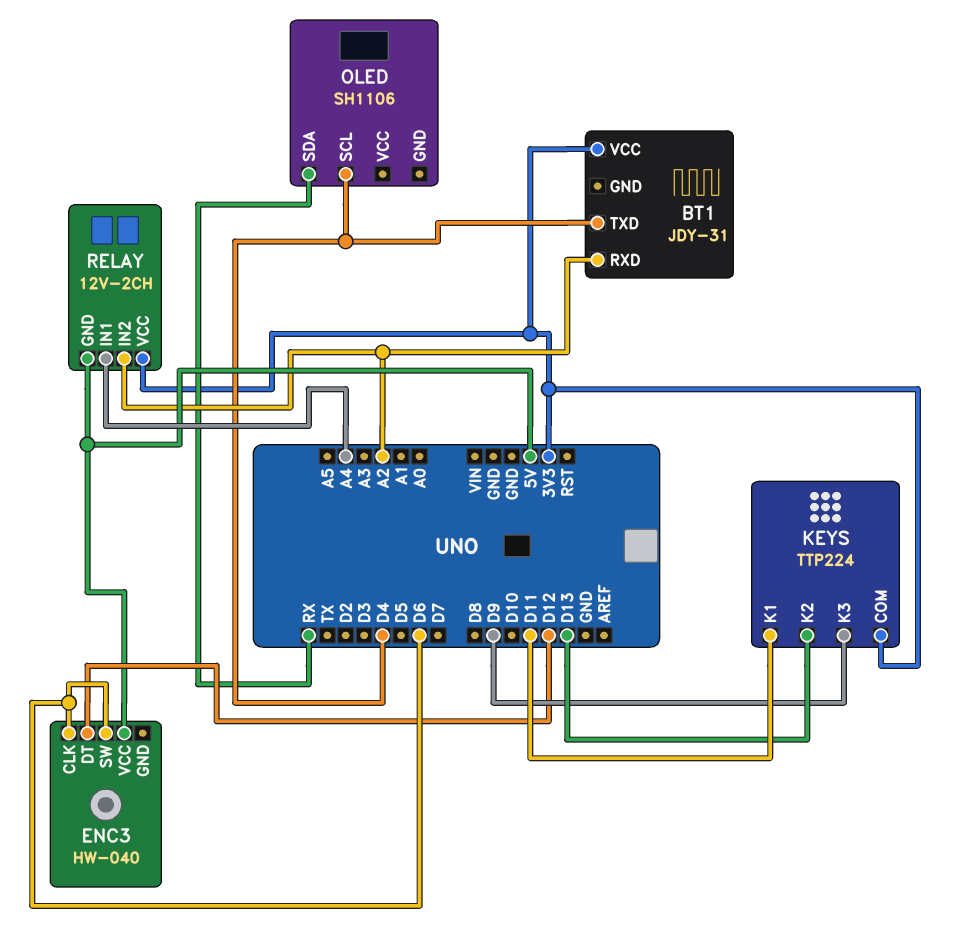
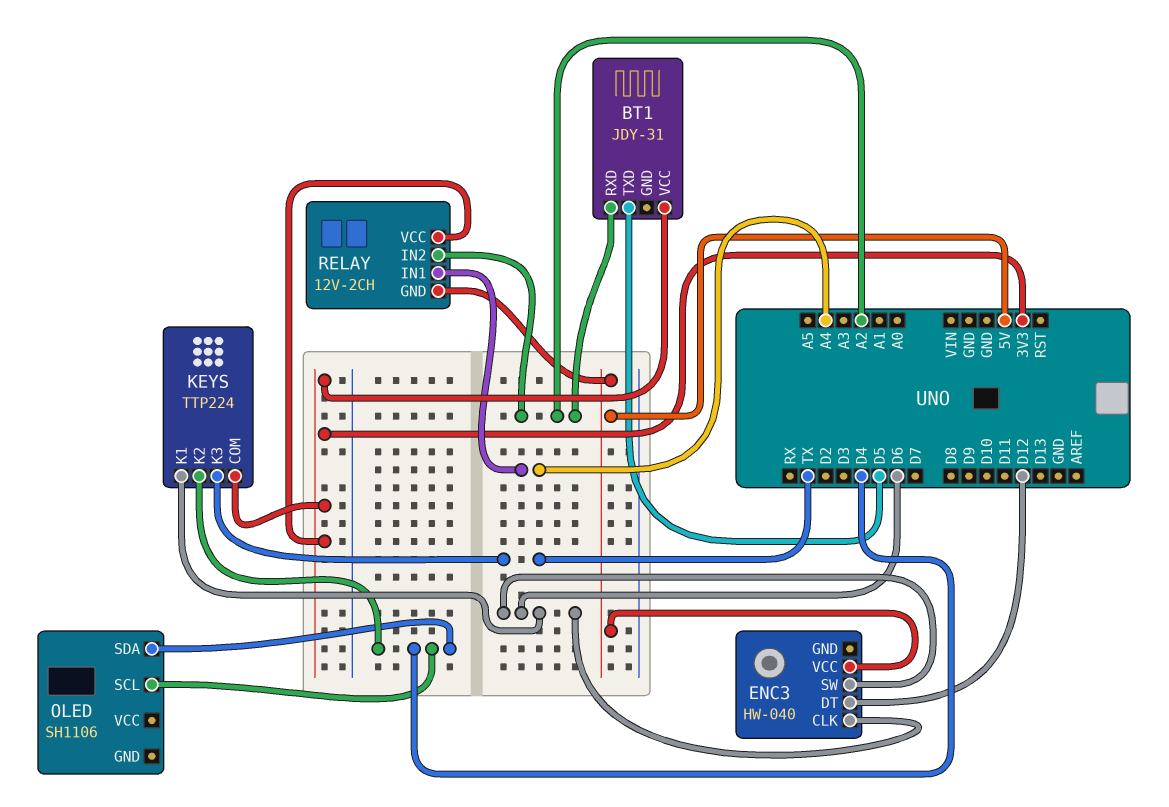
BT1 pin TXD: D4 -> D5
KEYS pin K1: D11 -> D6
KEYS pin K2: D13 -> D4
KEYS pin K3: D9 -> TX
OLED pin SDA: RX -> D4

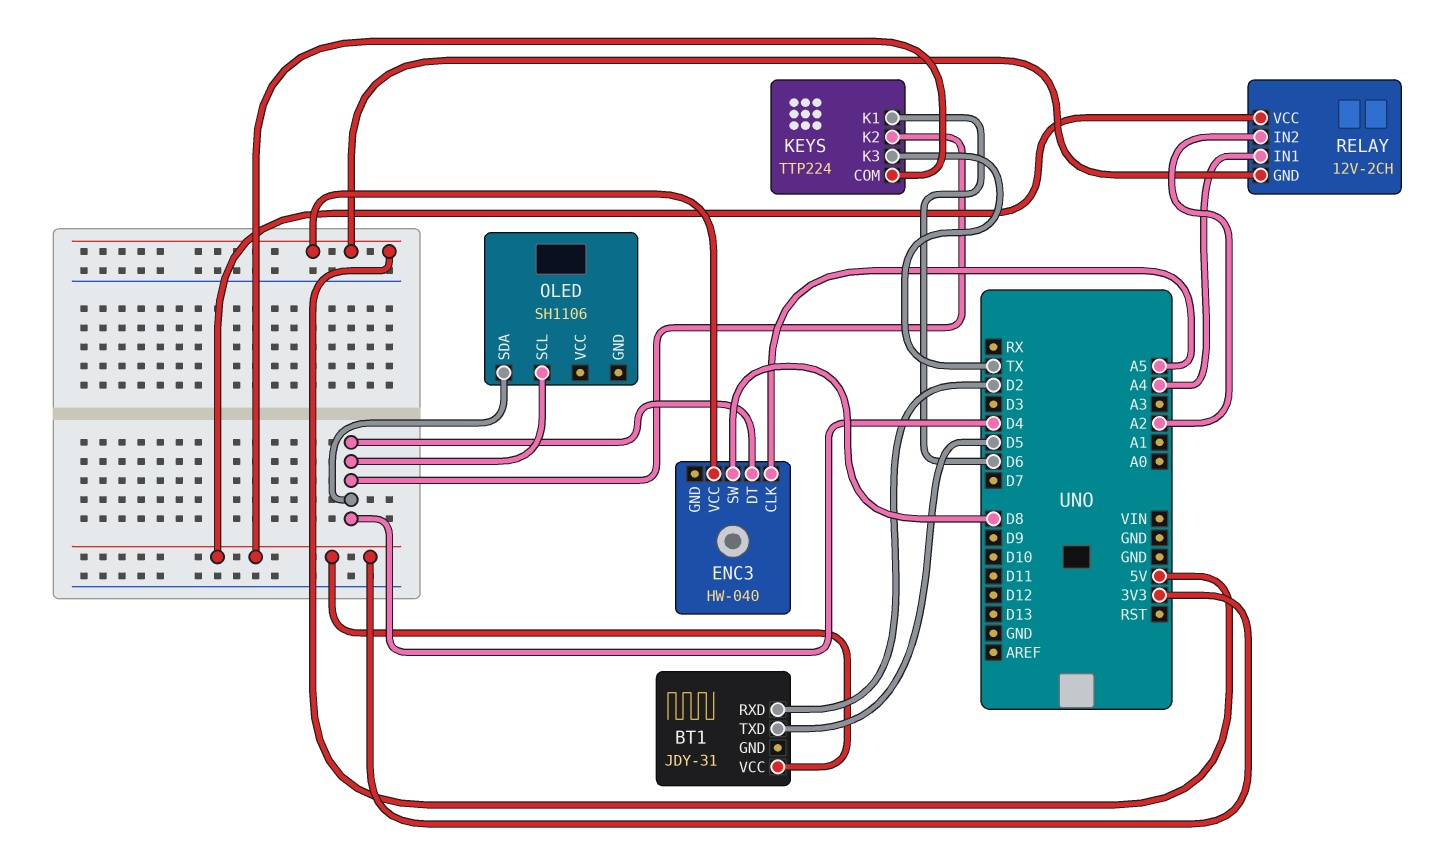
BT1 pin RXD: A2 -> D2
ENC3 pin CLK: D6 -> A5
ENC3 pin DT: D12 -> D4
ENC3 pin SW: D6 -> D8

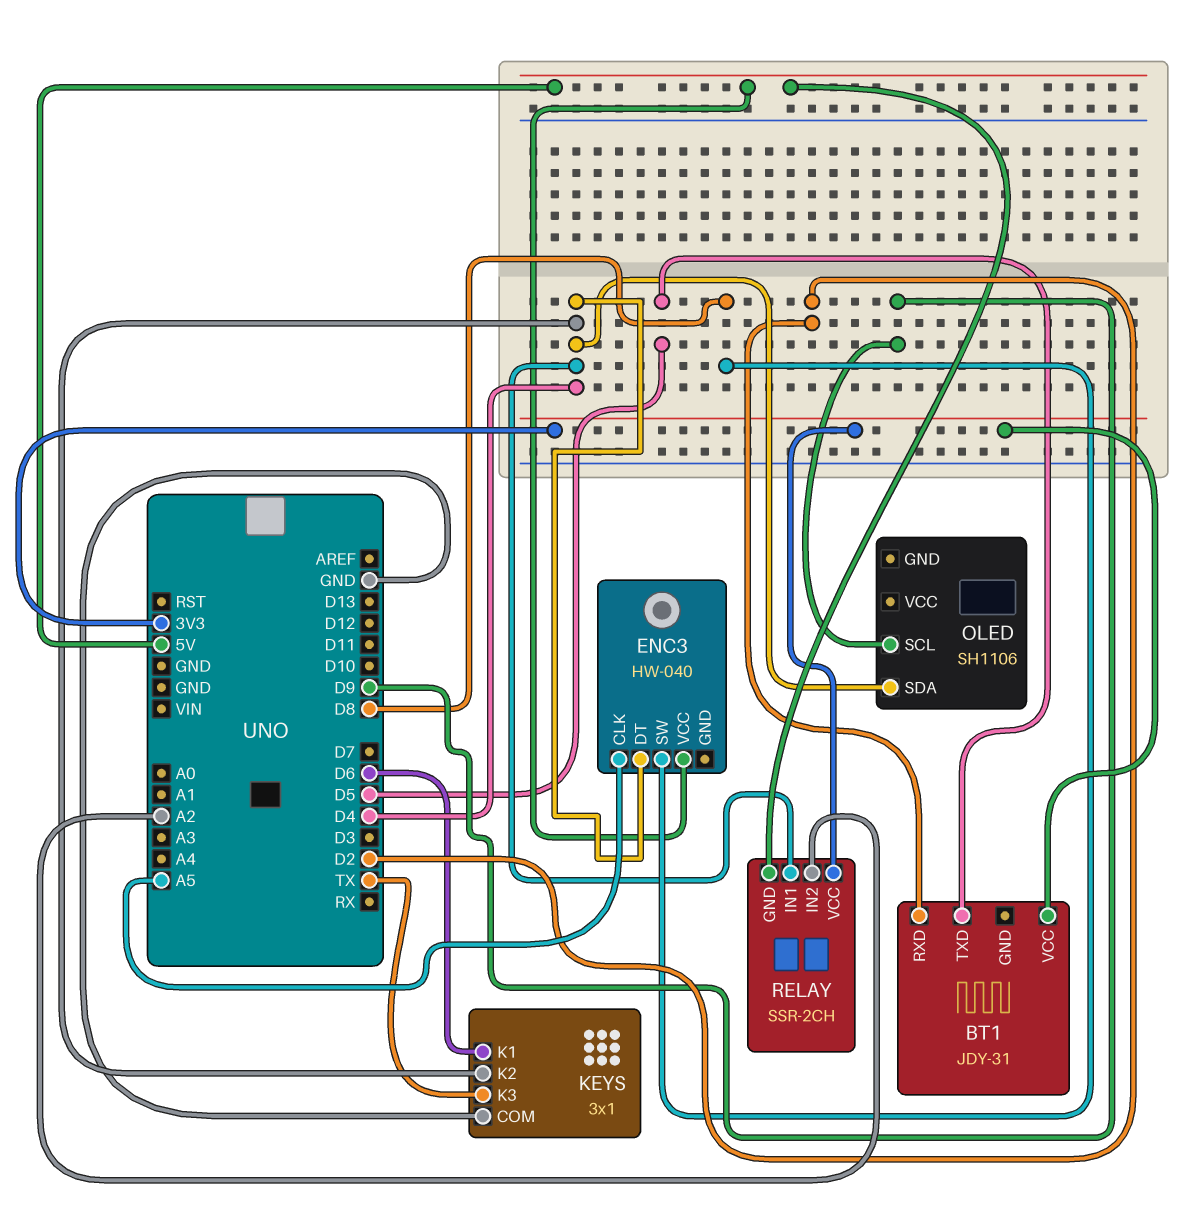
KEYS: TTP224 -> 3x1
KEYS pin COM: 3V3 -> GND
OLED pin SCL: D4 -> D9
RELAY: 12V-2CH -> SSR-2CH
RELAY pin IN1: A4 -> D4

